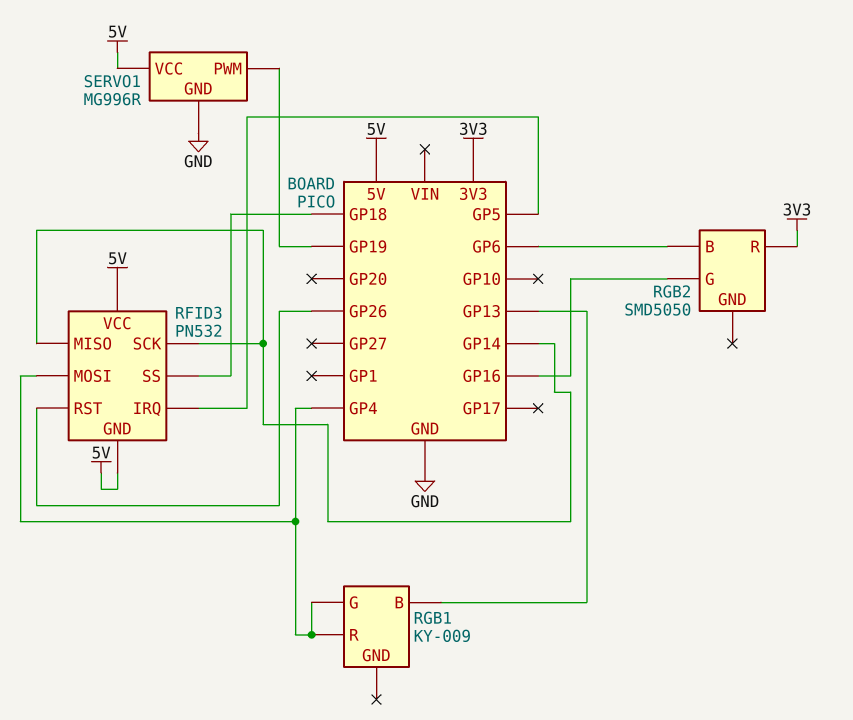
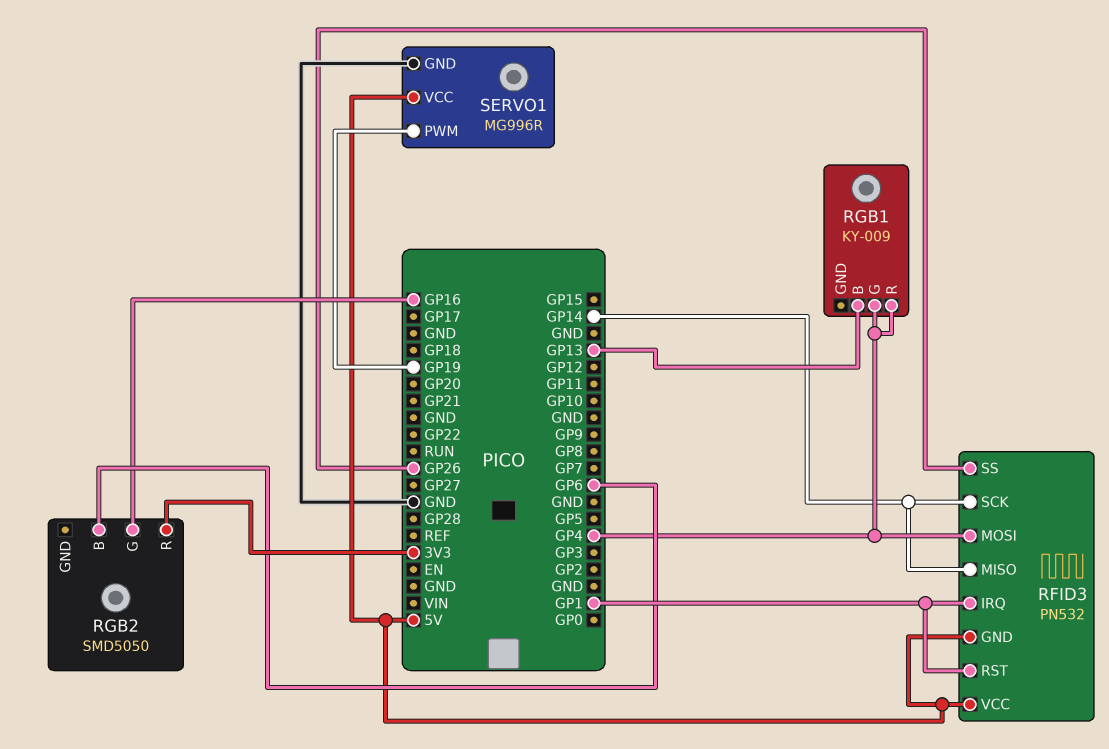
RFID3 pin IRQ: GP5 -> GP1
RFID3 pin RST: GP26 -> GP1
RFID3 pin SS: GP18 -> GP26

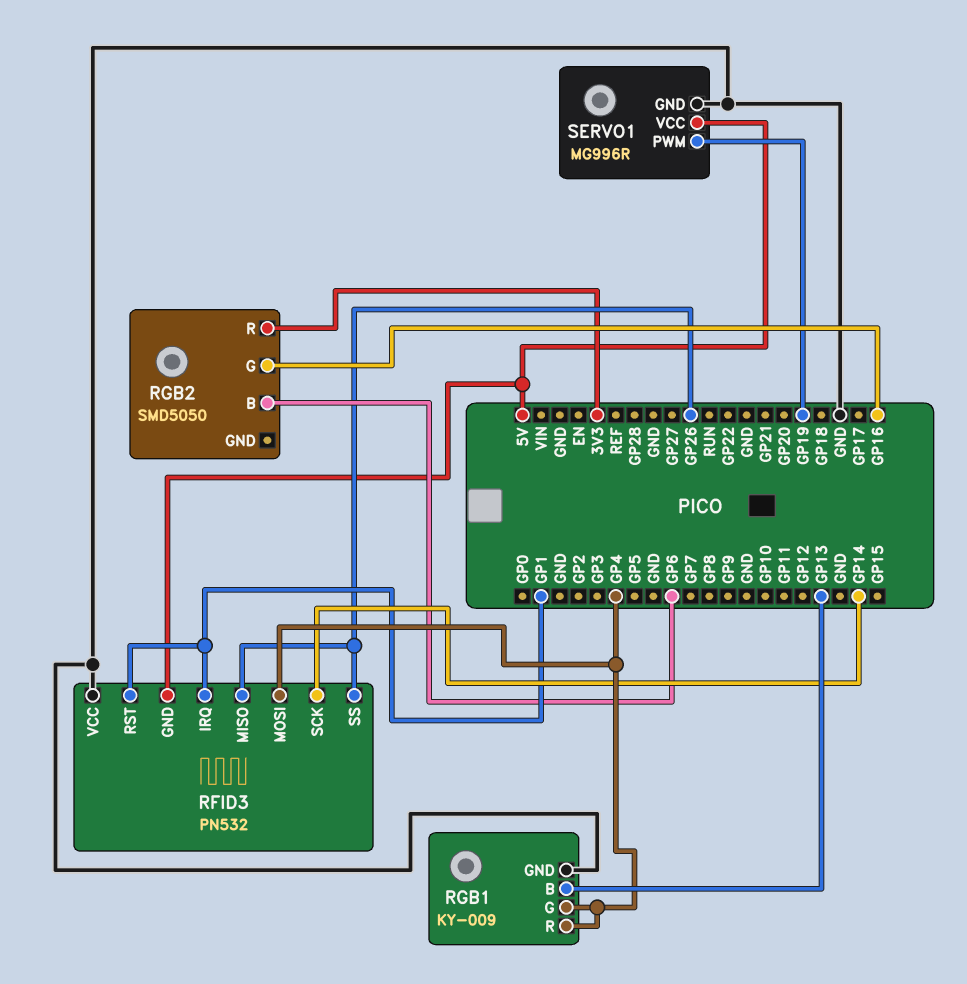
RFID3 pin MISO: GP14 -> GP26
RFID3 pin VCC: 5V -> GND
RGB1 pin GND: none -> GND

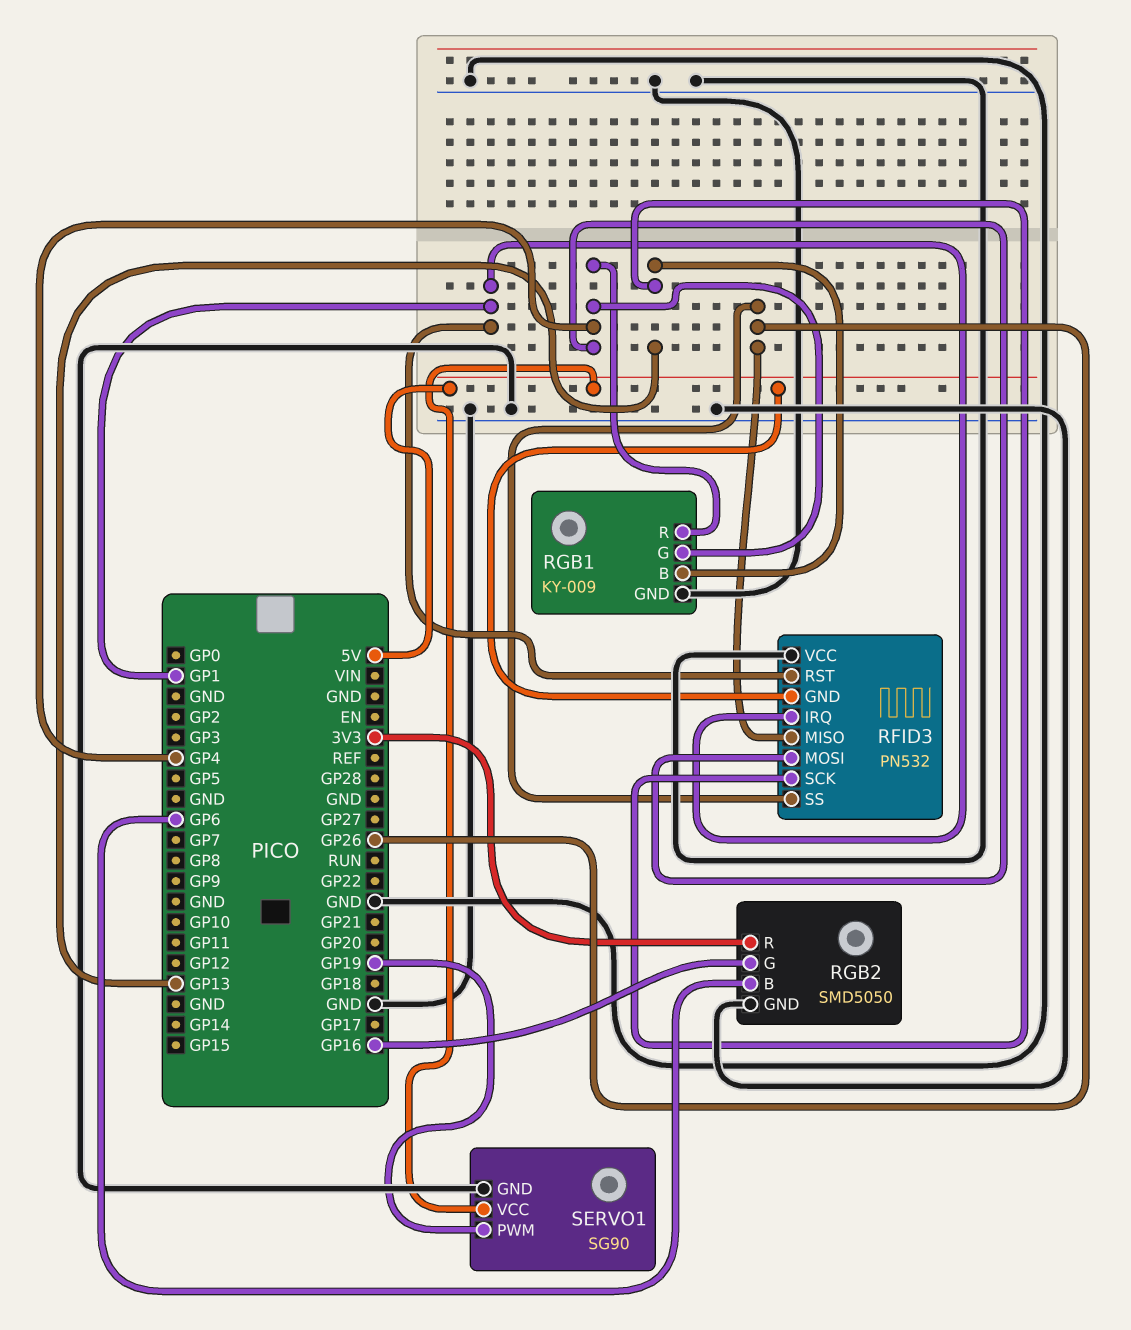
RFID3 pin SCK: GP14 -> GP13
RGB2 pin GND: none -> GND
SERVO1: MG996R -> SG90

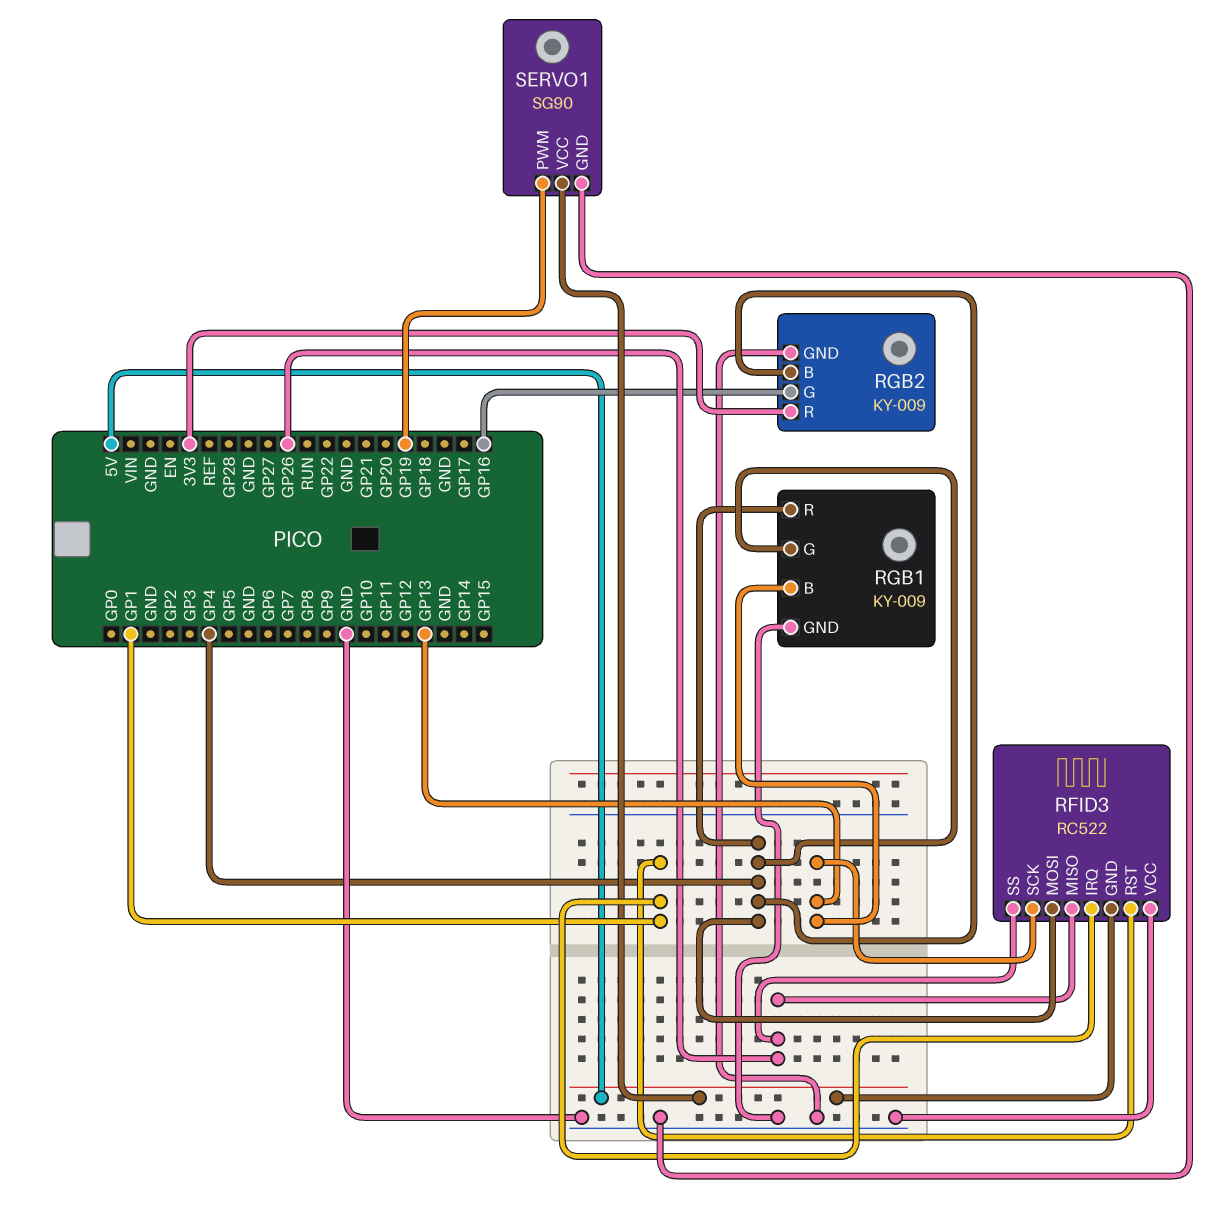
RFID3: PN532 -> RC522
RGB2: SMD5050 -> KY-009
RGB2 pin B: GP6 -> GP4

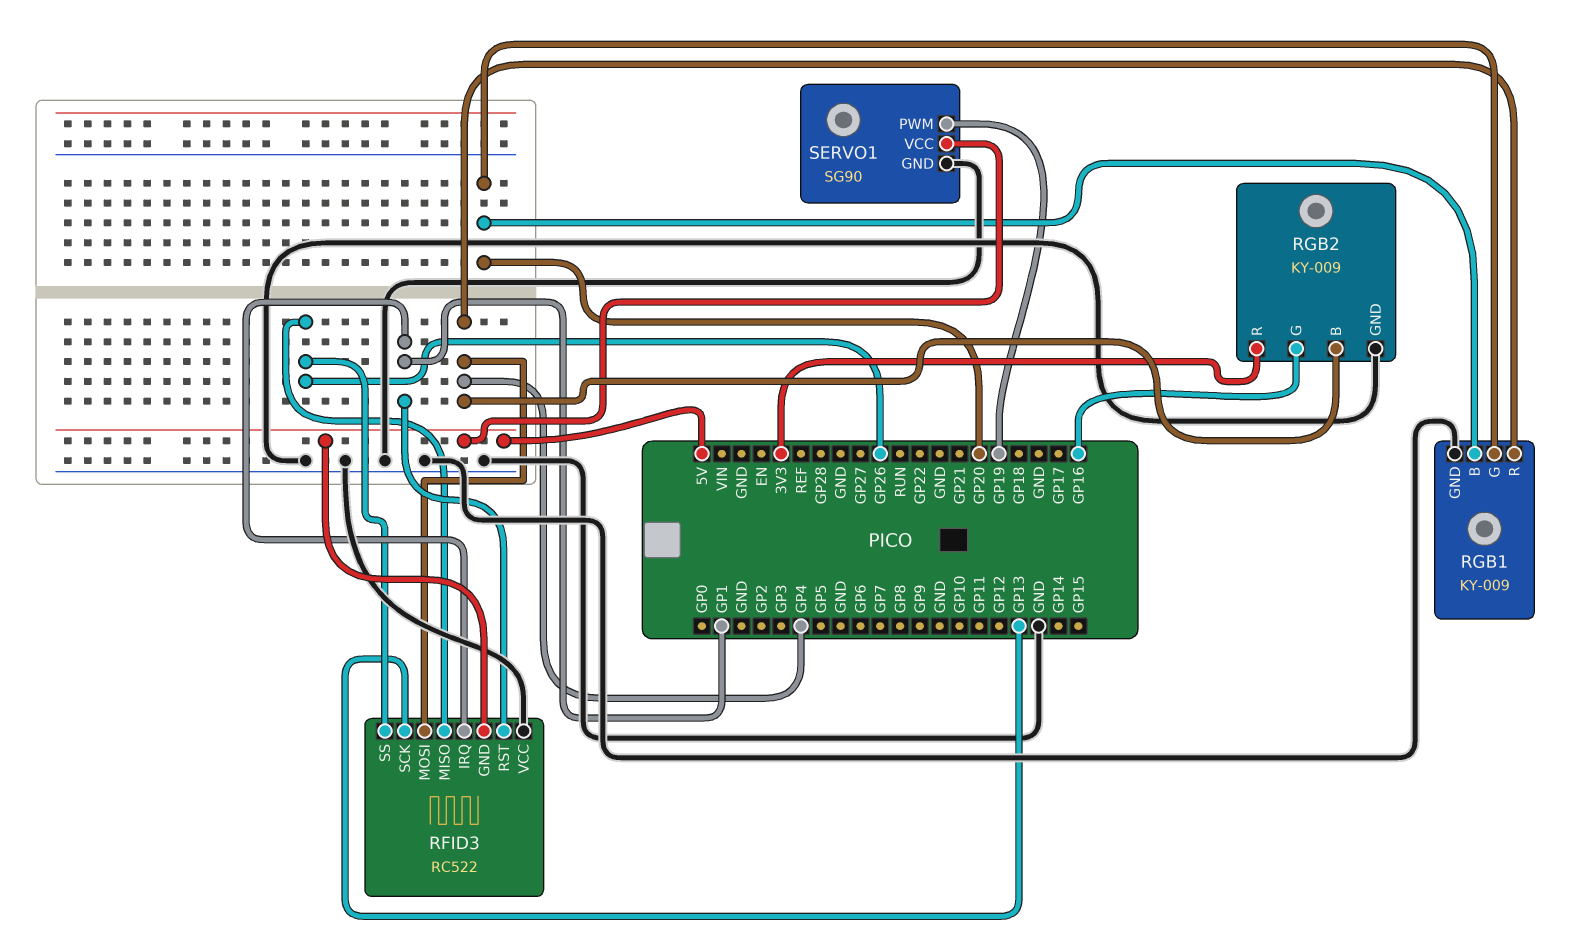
RGB1 pin B: GP13 -> GP20
RGB1 pin G: GP4 -> GP20

